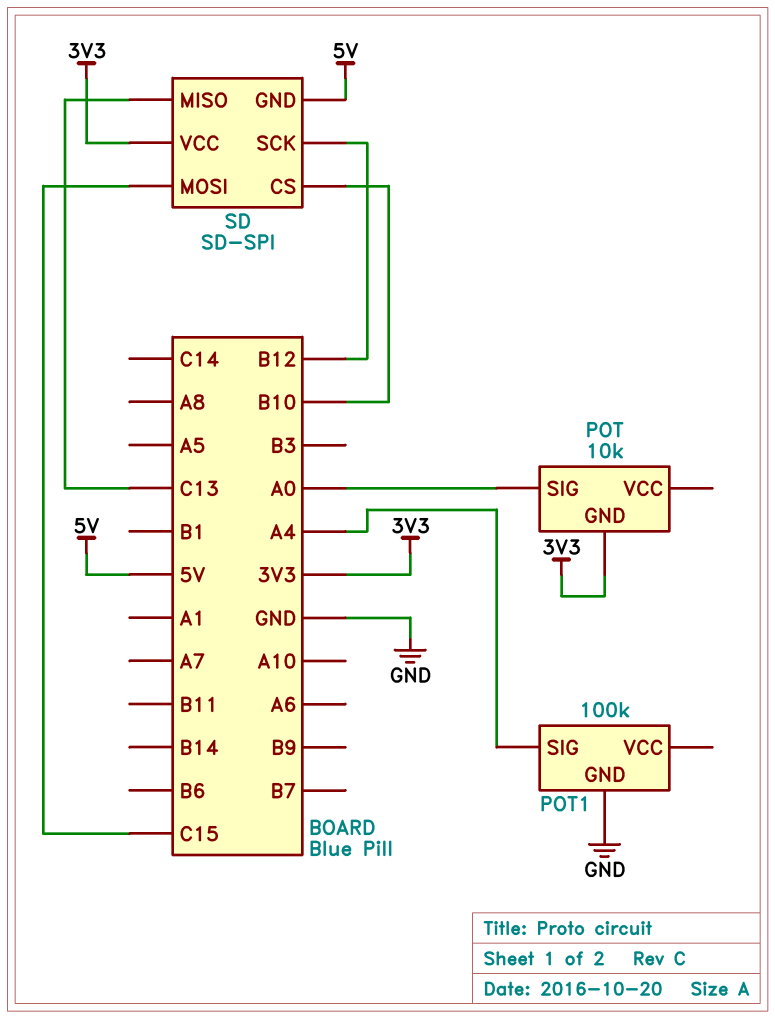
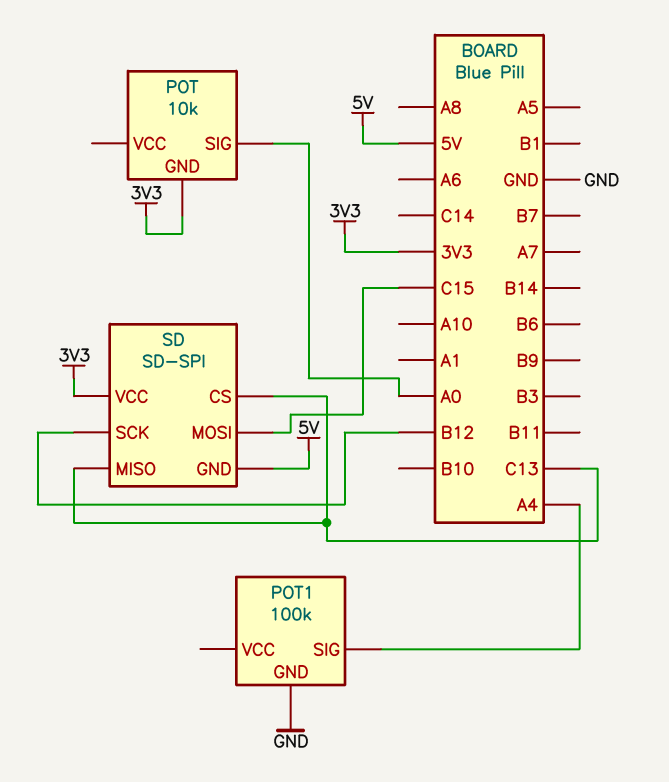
SD pin CS: B10 -> C13

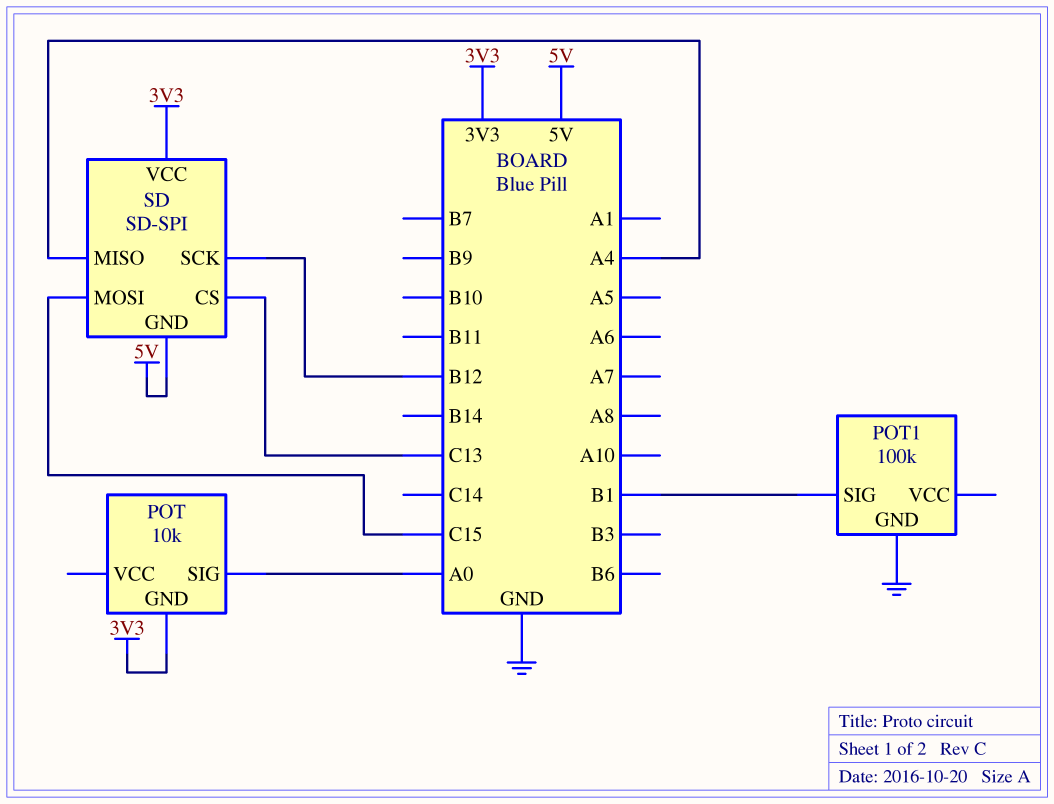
POT1 pin SIG: A4 -> B1
SD pin MISO: C13 -> A4

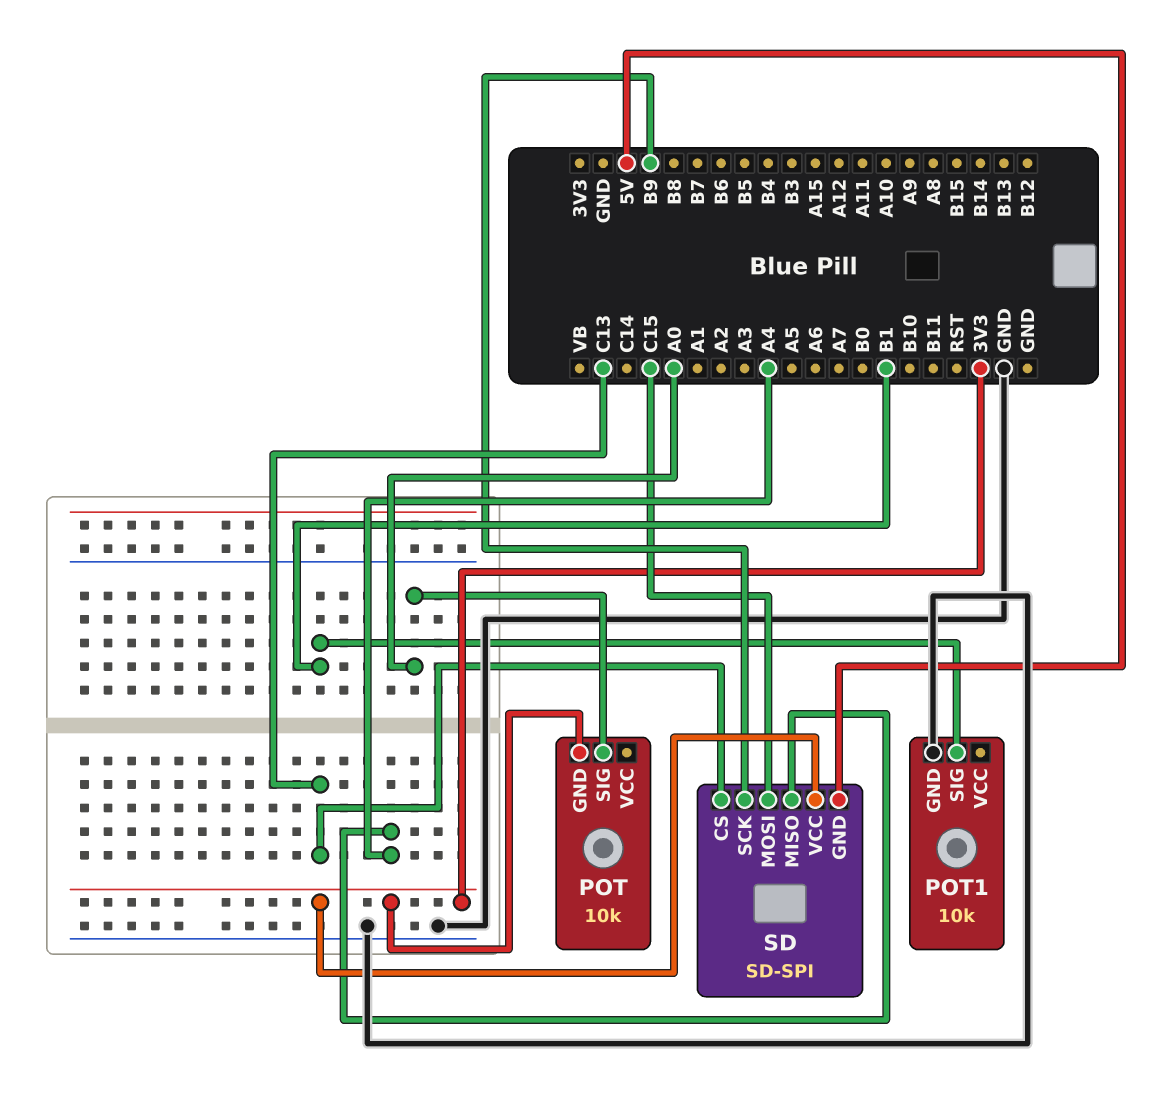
POT1: 100k -> 10k
SD pin SCK: B12 -> B9

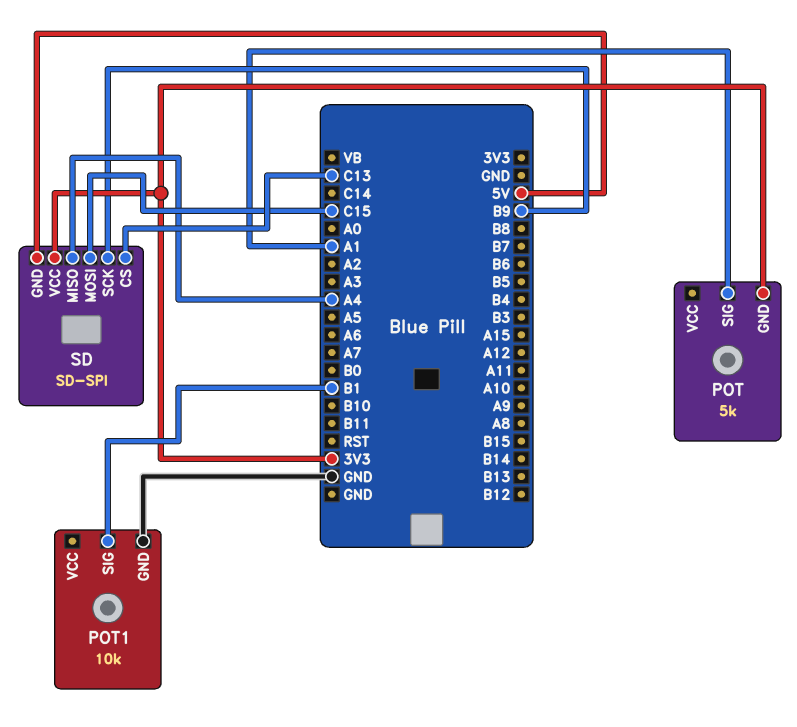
POT: 10k -> 5k
POT pin SIG: A0 -> A1

